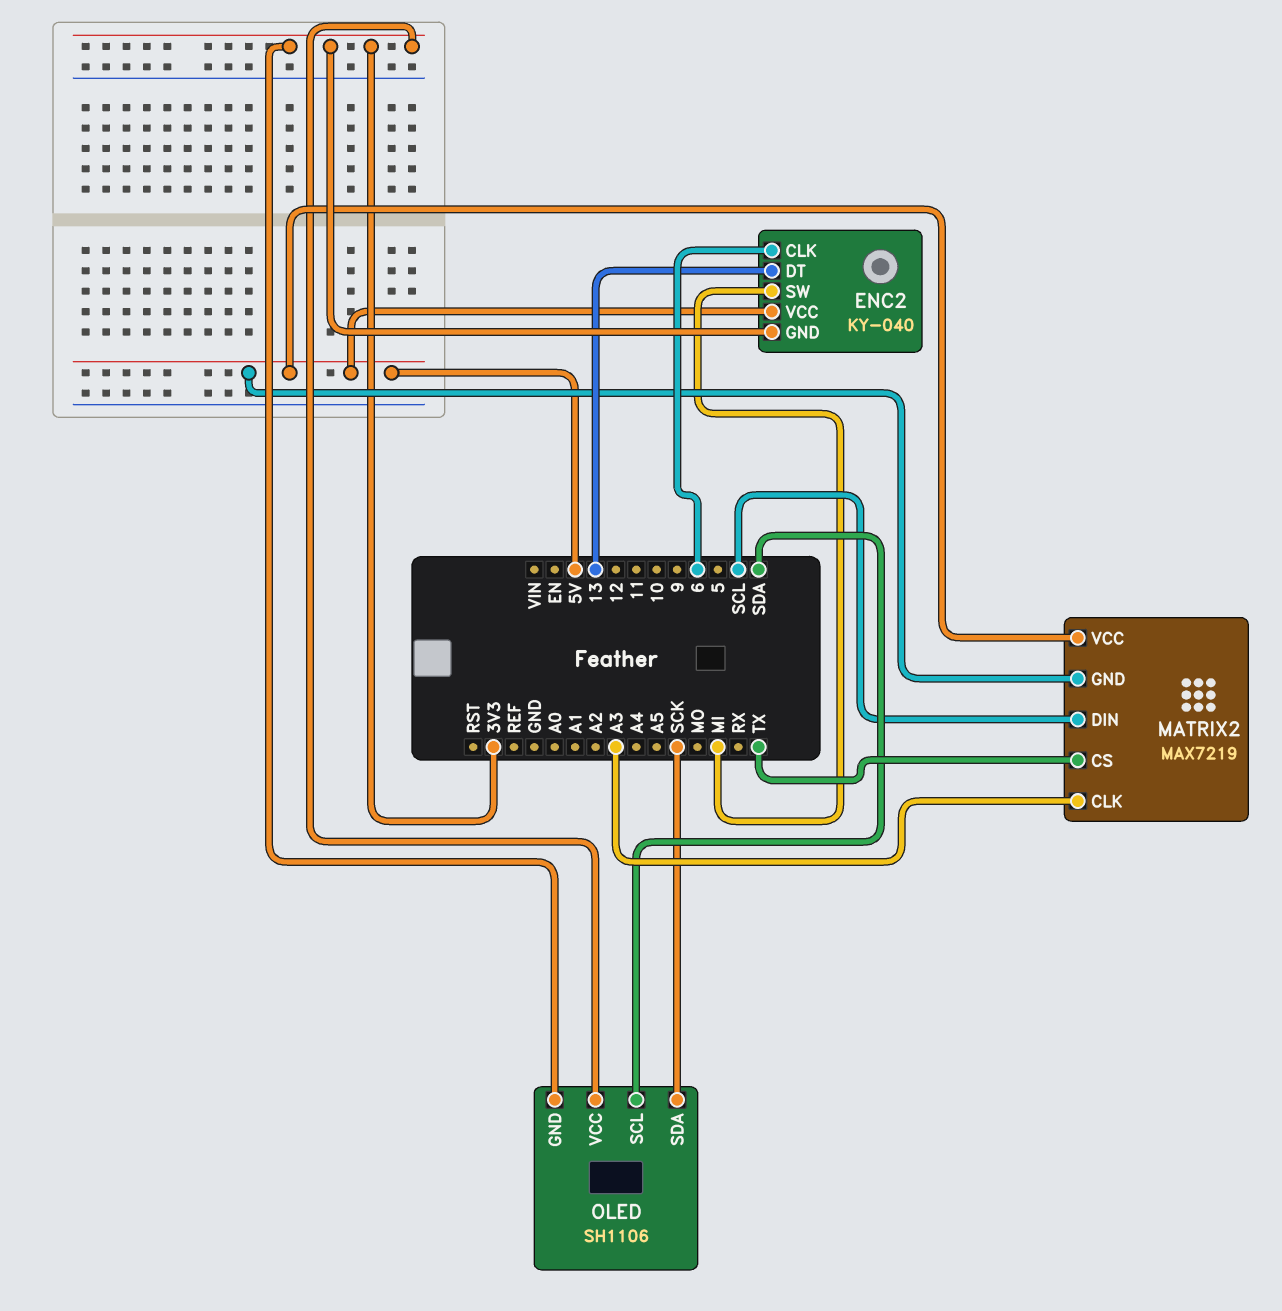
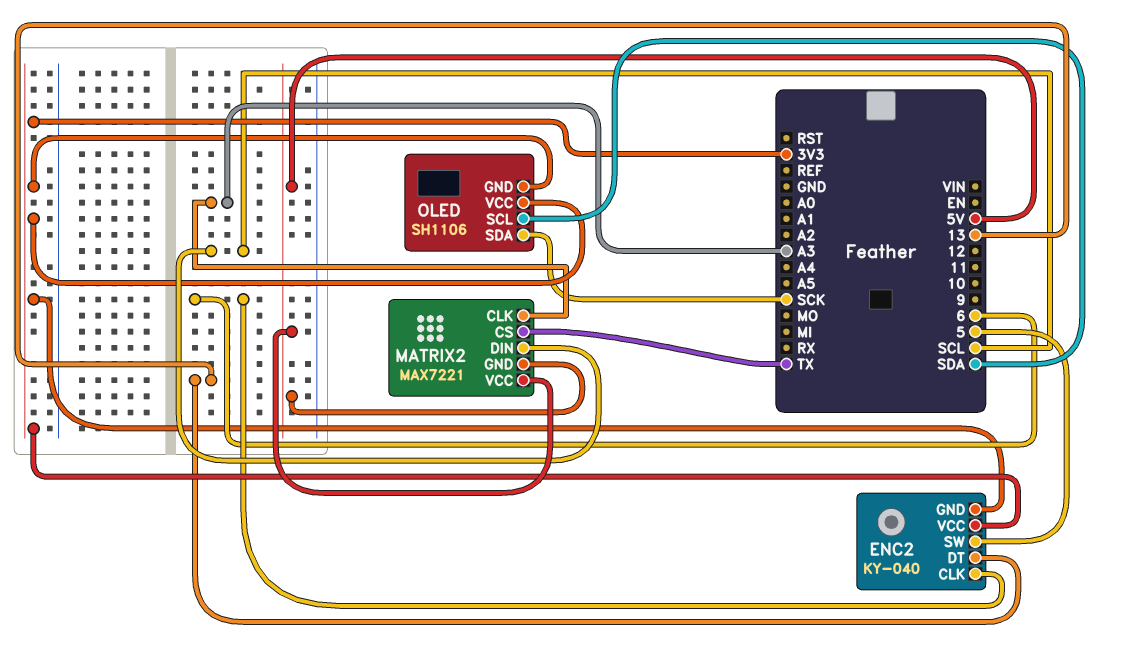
ENC2 pin SW: MI -> 5
ENC2 pin VCC: 5V -> 3V3
MATRIX2: MAX7219 -> MAX7221

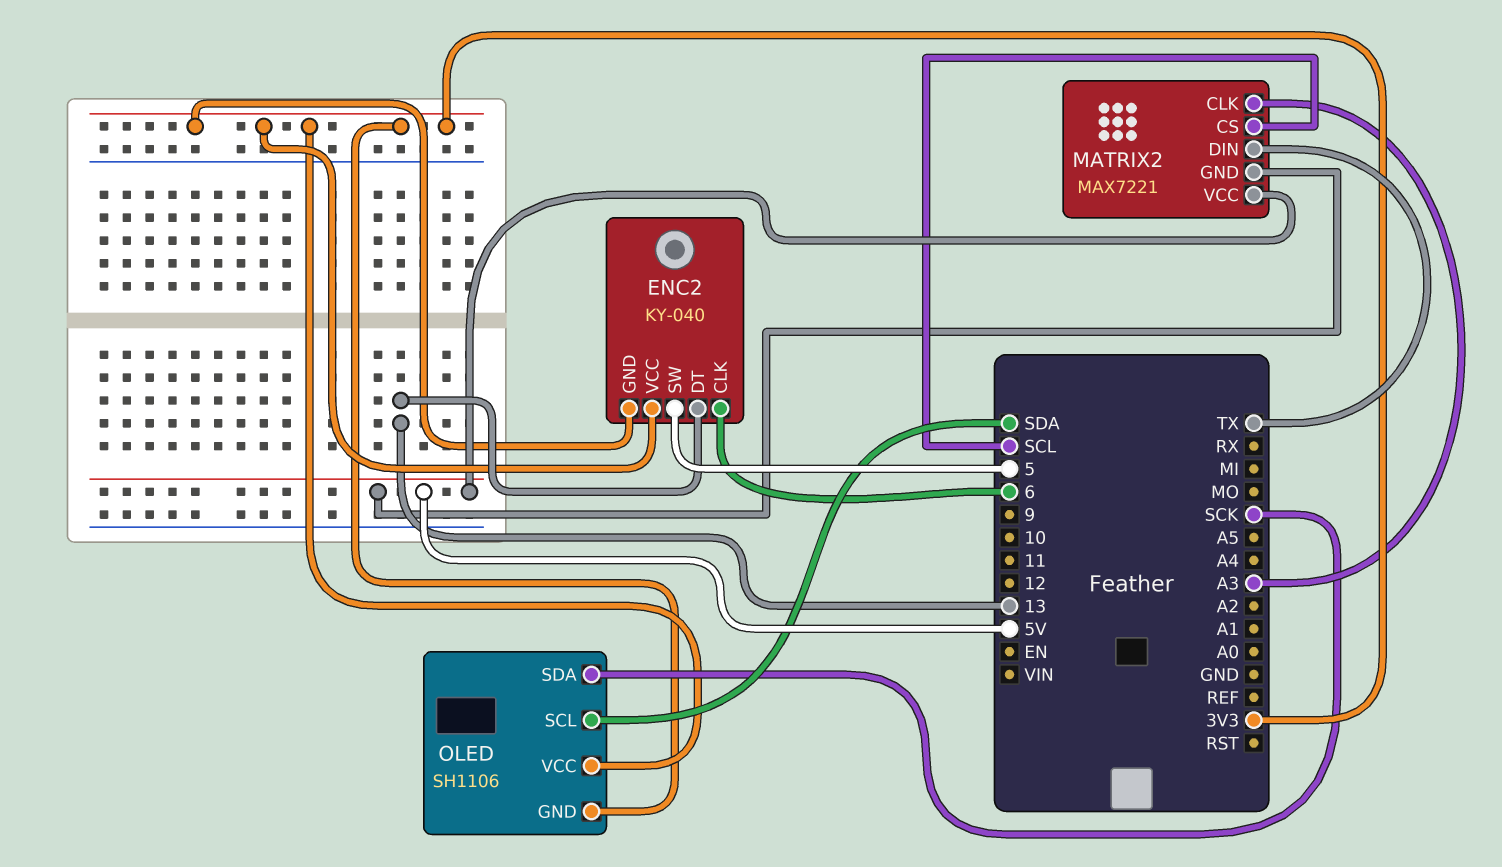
MATRIX2 pin CS: TX -> SCL
MATRIX2 pin DIN: SCL -> TX

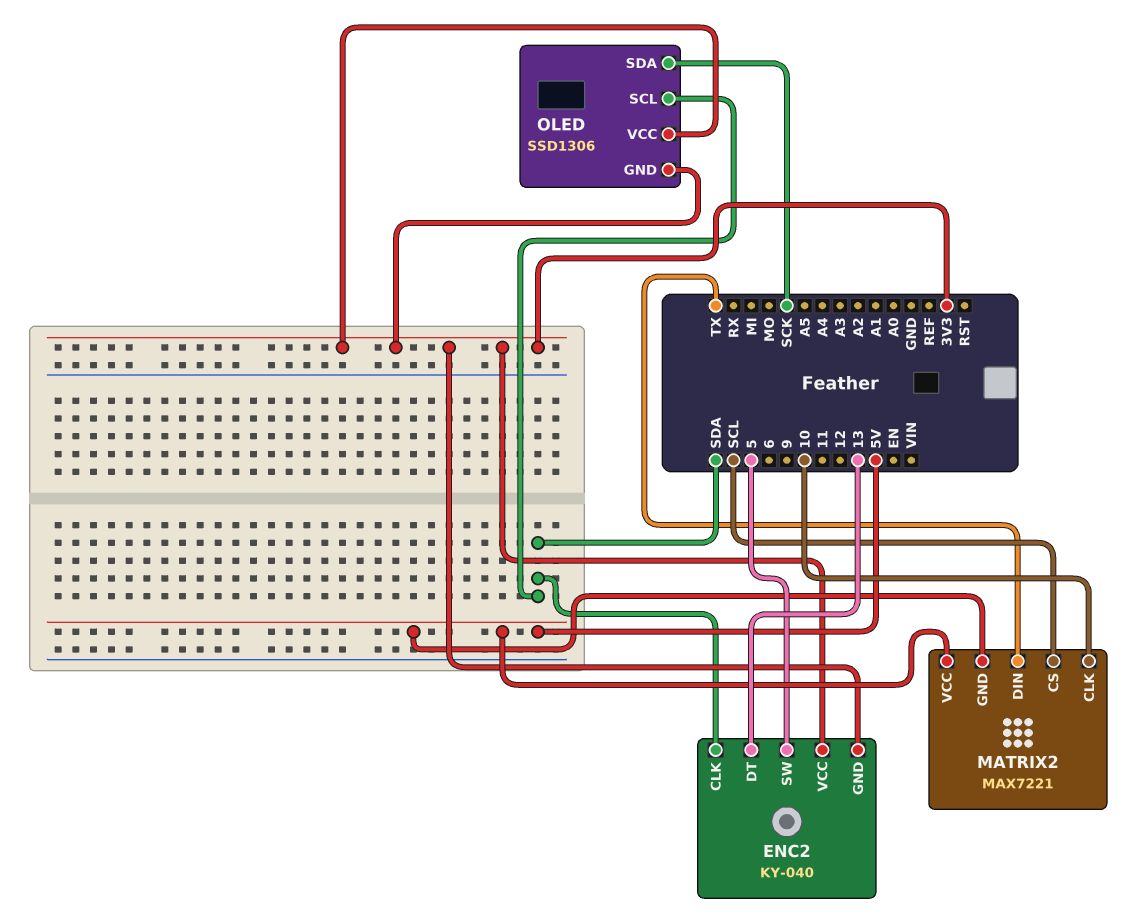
ENC2 pin CLK: 6 -> SDA
MATRIX2 pin CLK: A3 -> 10
OLED: SH1106 -> SSD1306

